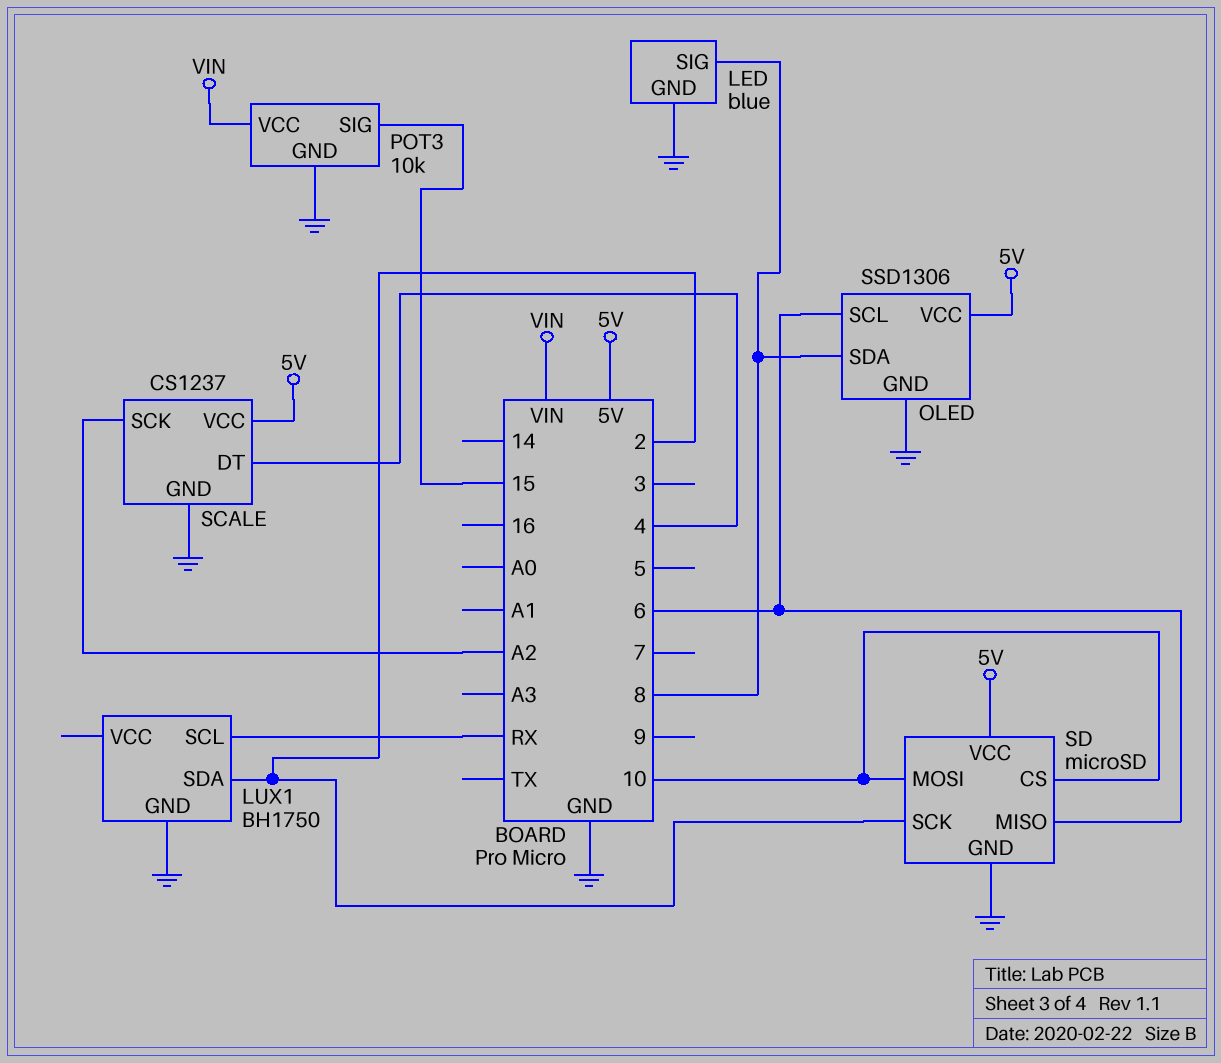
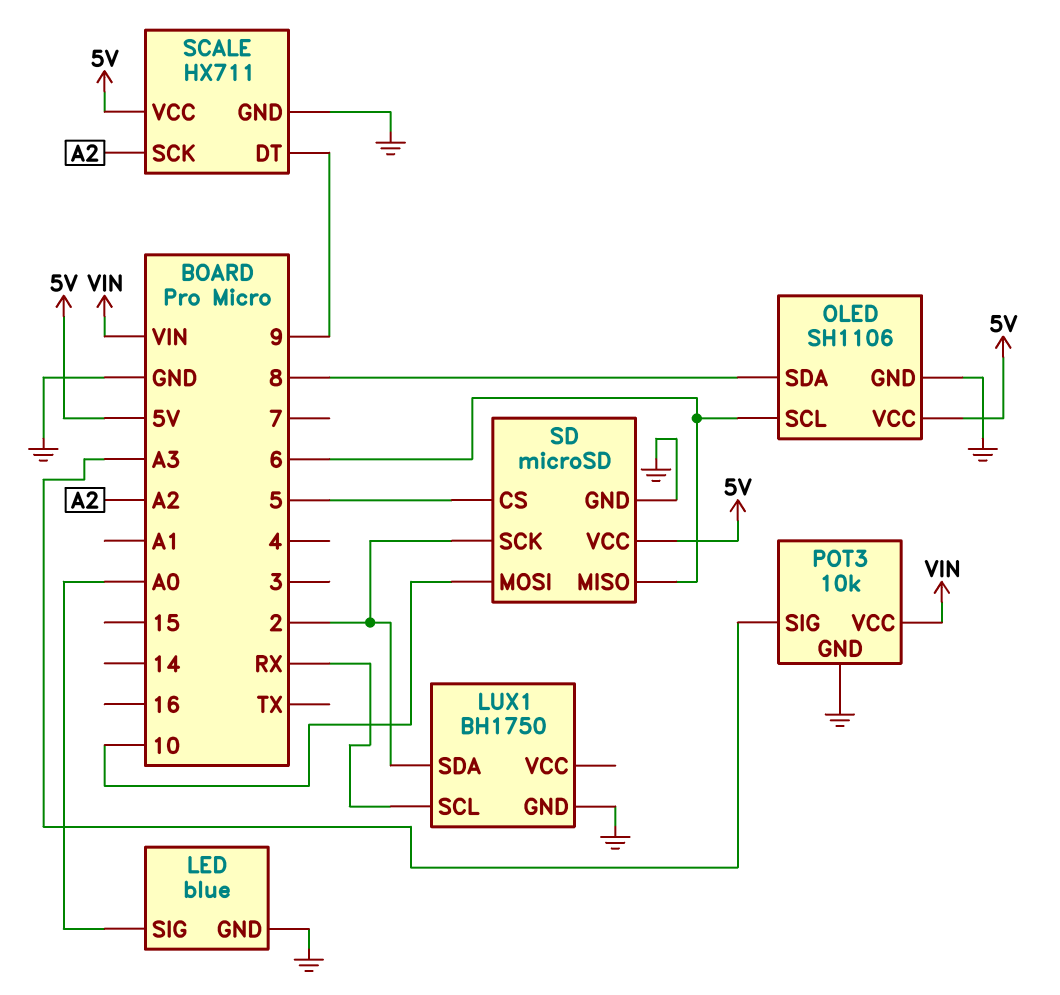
LED pin SIG: 8 -> A0
OLED: SSD1306 -> SH1106
POT3 pin SIG: 15 -> A3
SCALE: CS1237 -> HX711
SCALE pin DT: 4 -> 9
SD pin CS: 10 -> 5

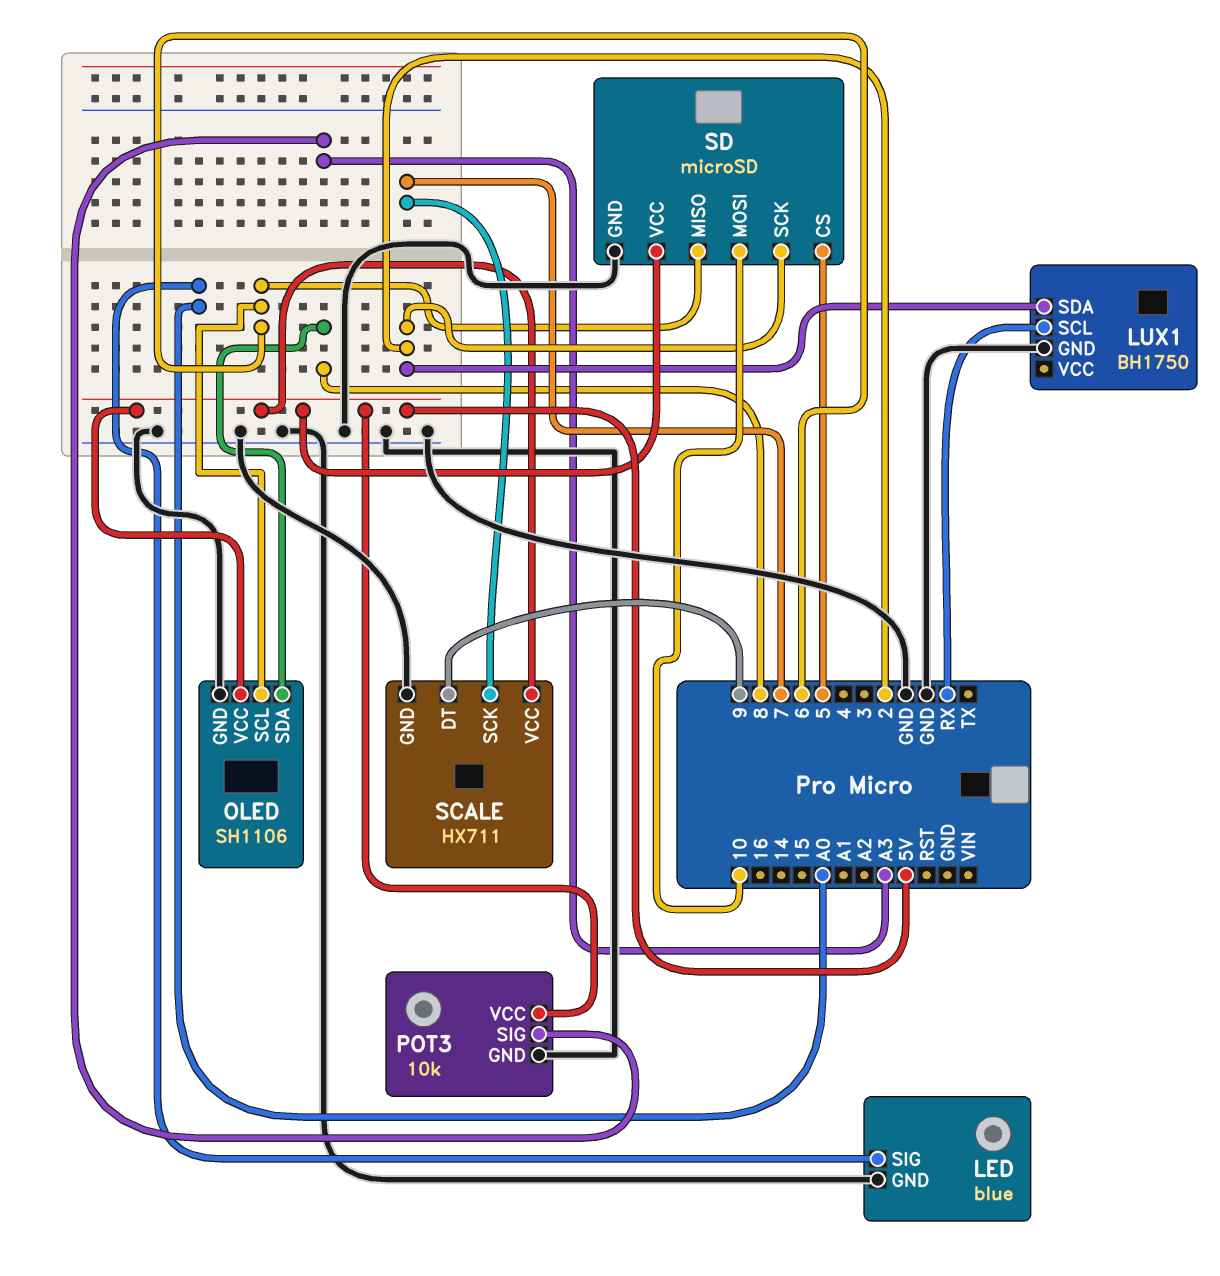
POT3 pin VCC: VIN -> 5V
SCALE pin SCK: A2 -> 7

